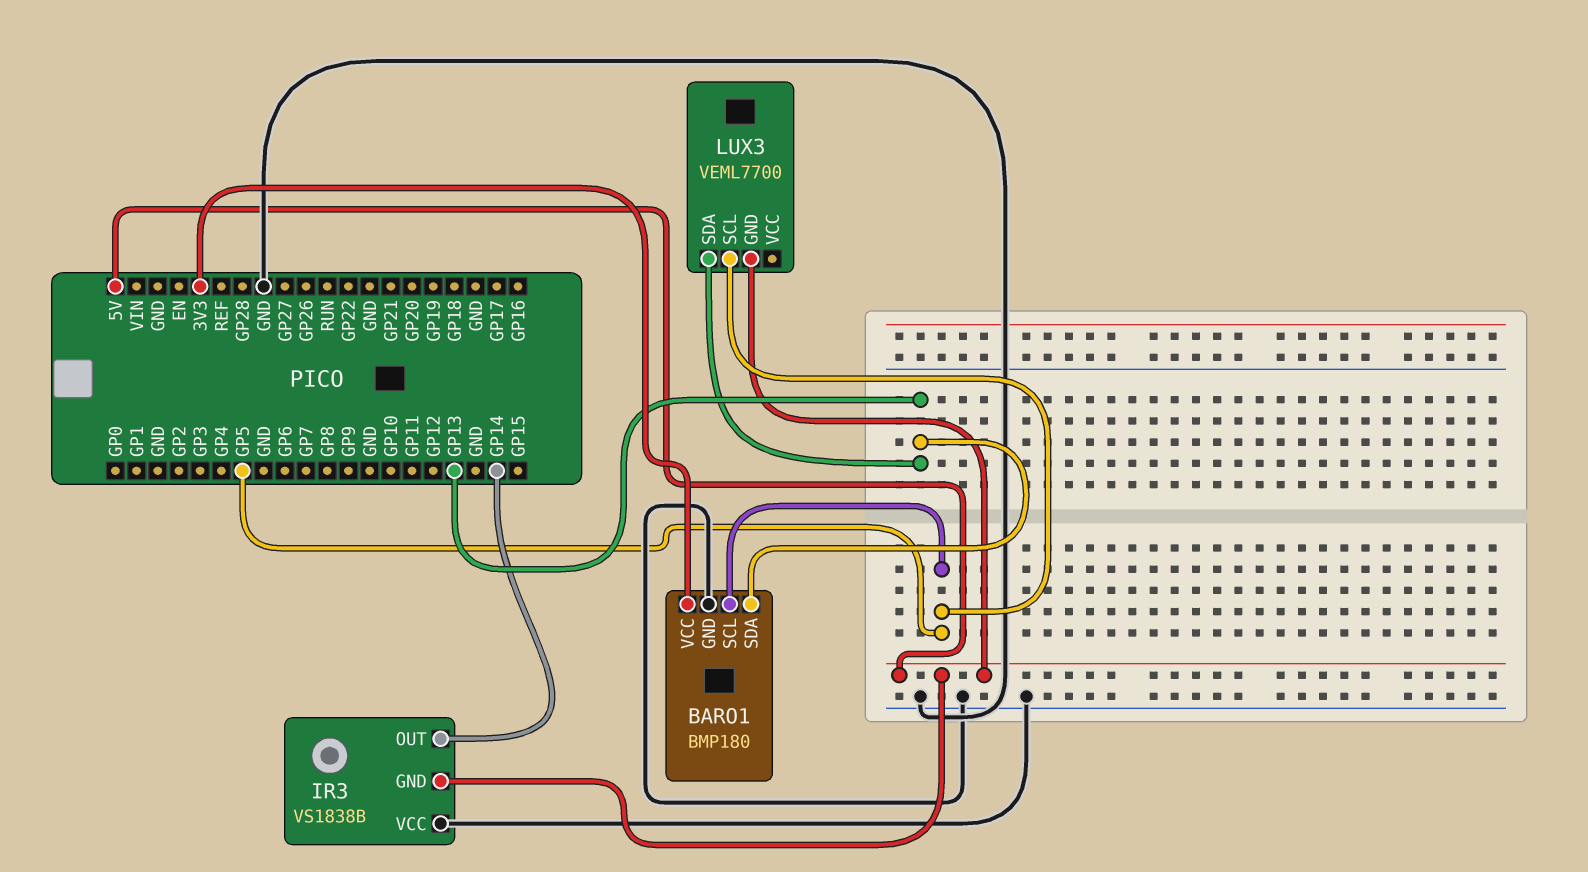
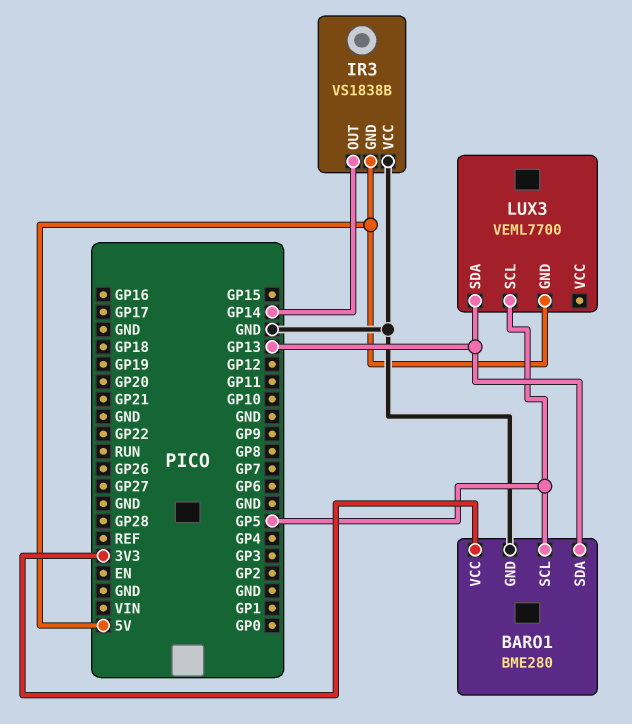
BARO1: BMP180 -> BME280

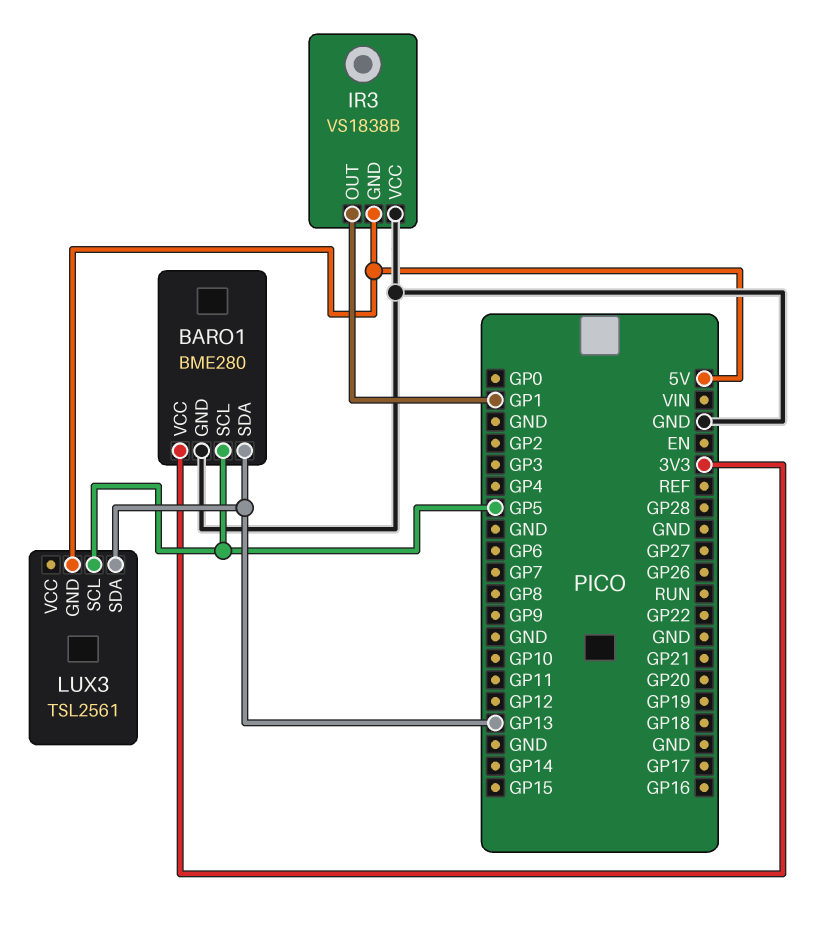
IR3 pin OUT: GP14 -> GP1
LUX3: VEML7700 -> TSL2561

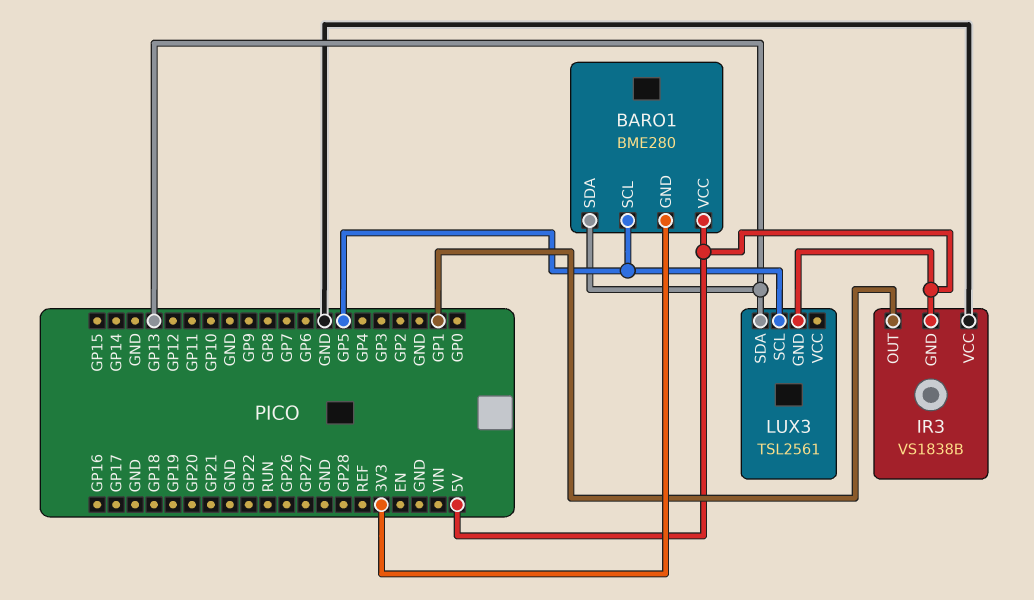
BARO1 pin GND: GND -> 3V3
BARO1 pin VCC: 3V3 -> 5V

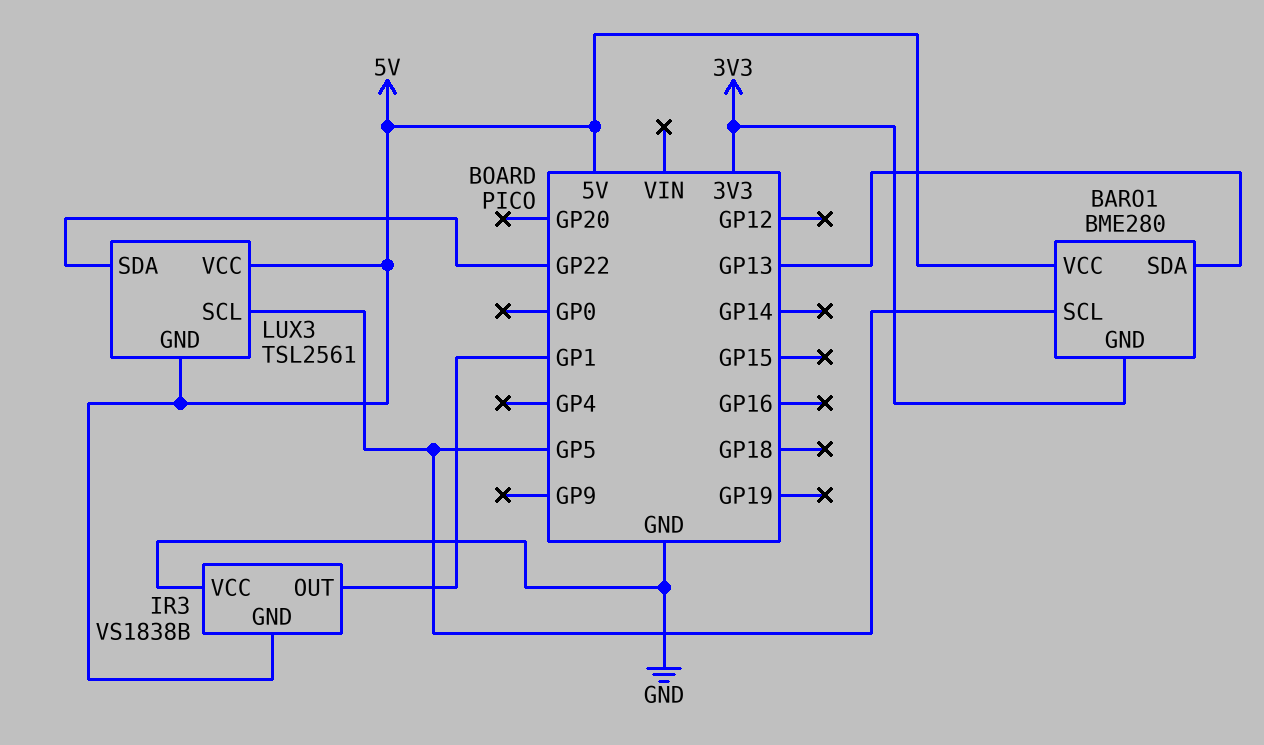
LUX3 pin SDA: GP13 -> GP22
LUX3 pin VCC: none -> 5V

